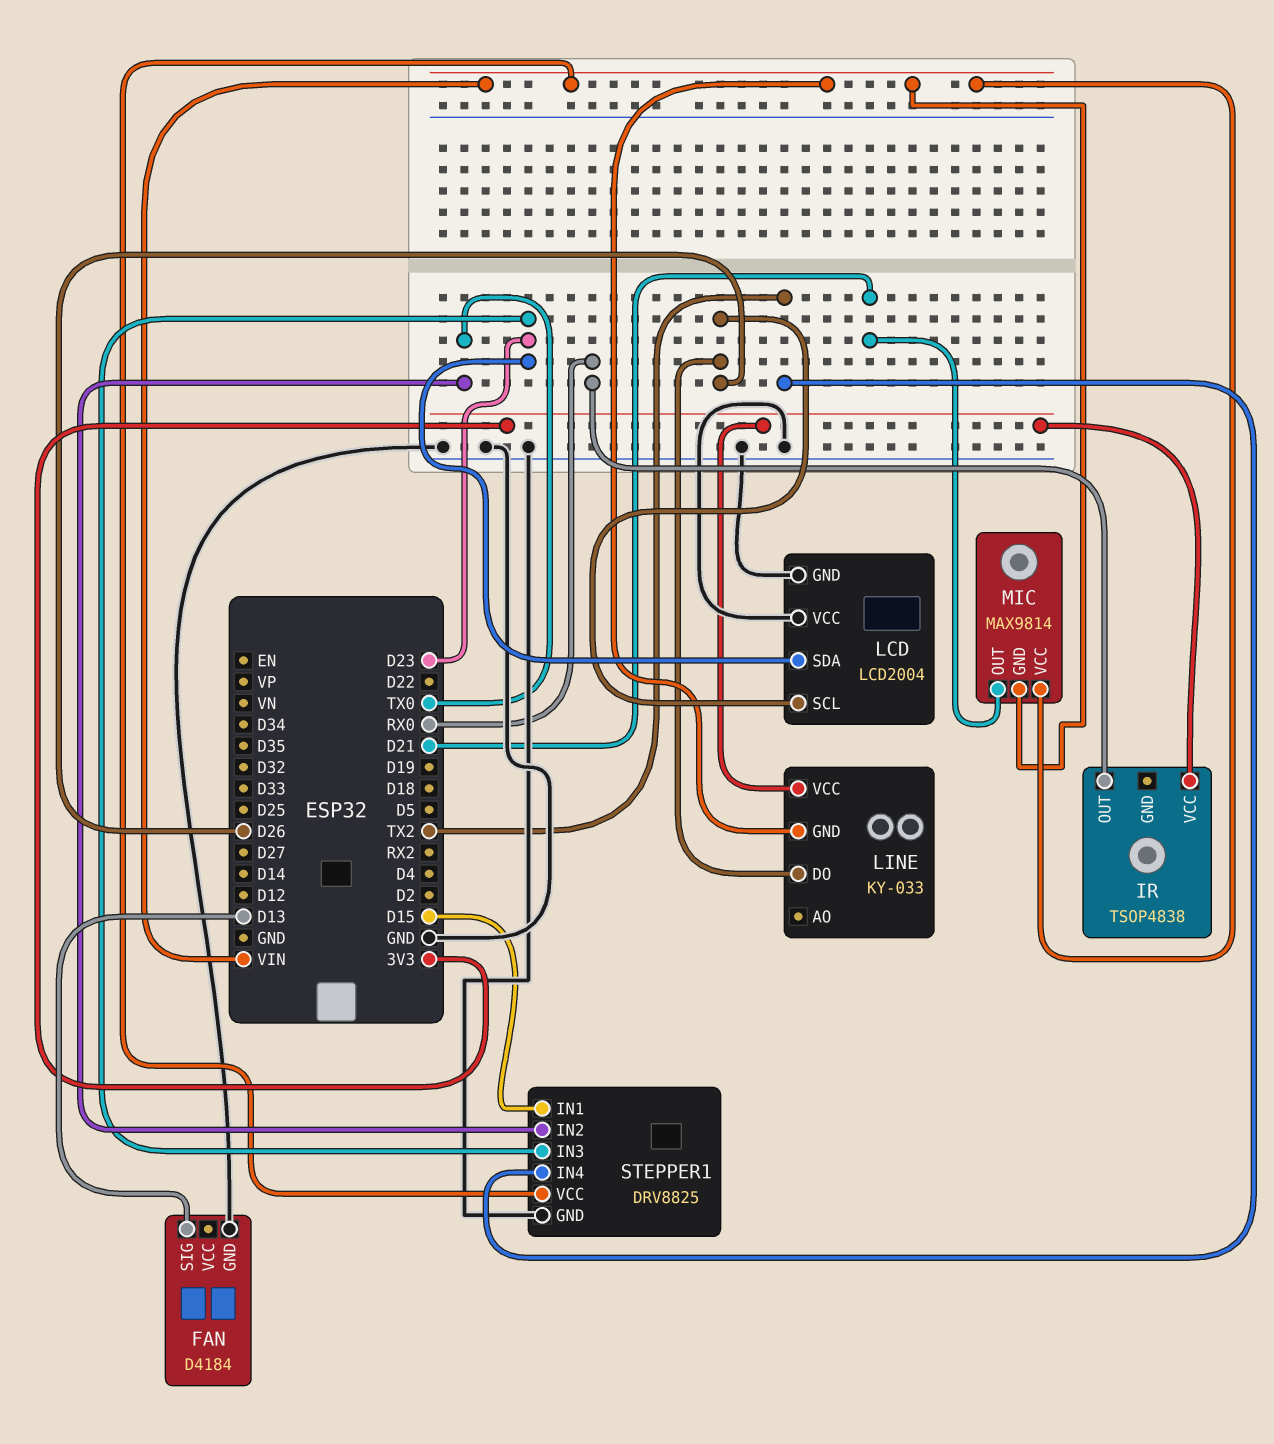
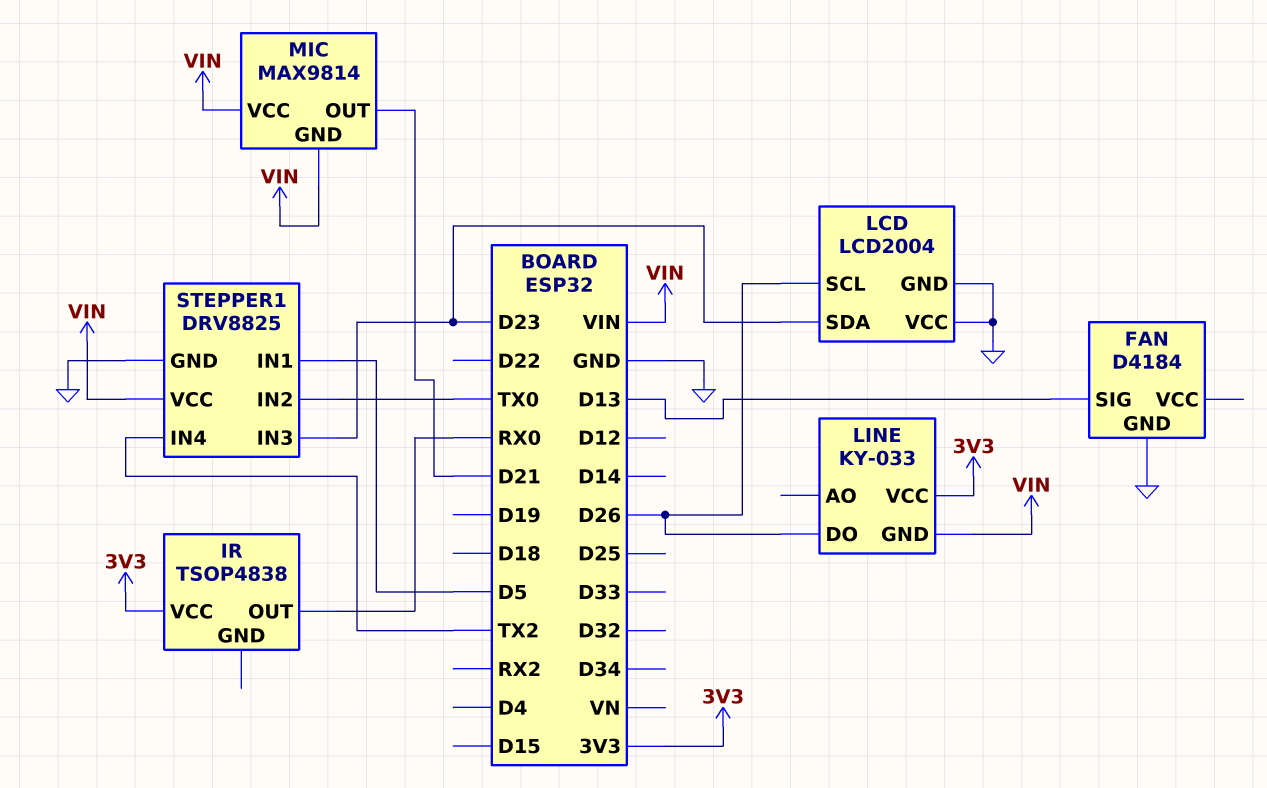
STEPPER1 pin IN1: D15 -> D5

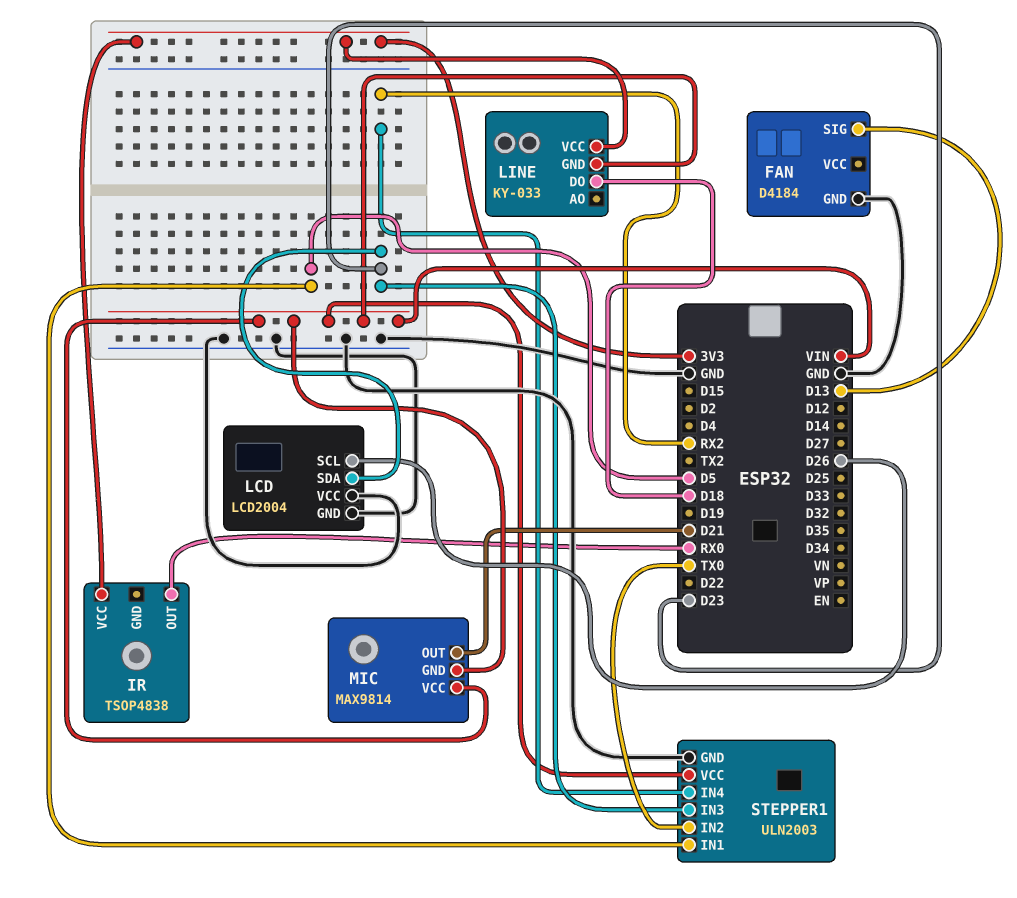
LINE pin DO: D26 -> D18
STEPPER1: DRV8825 -> ULN2003
STEPPER1 pin IN4: TX2 -> RX2

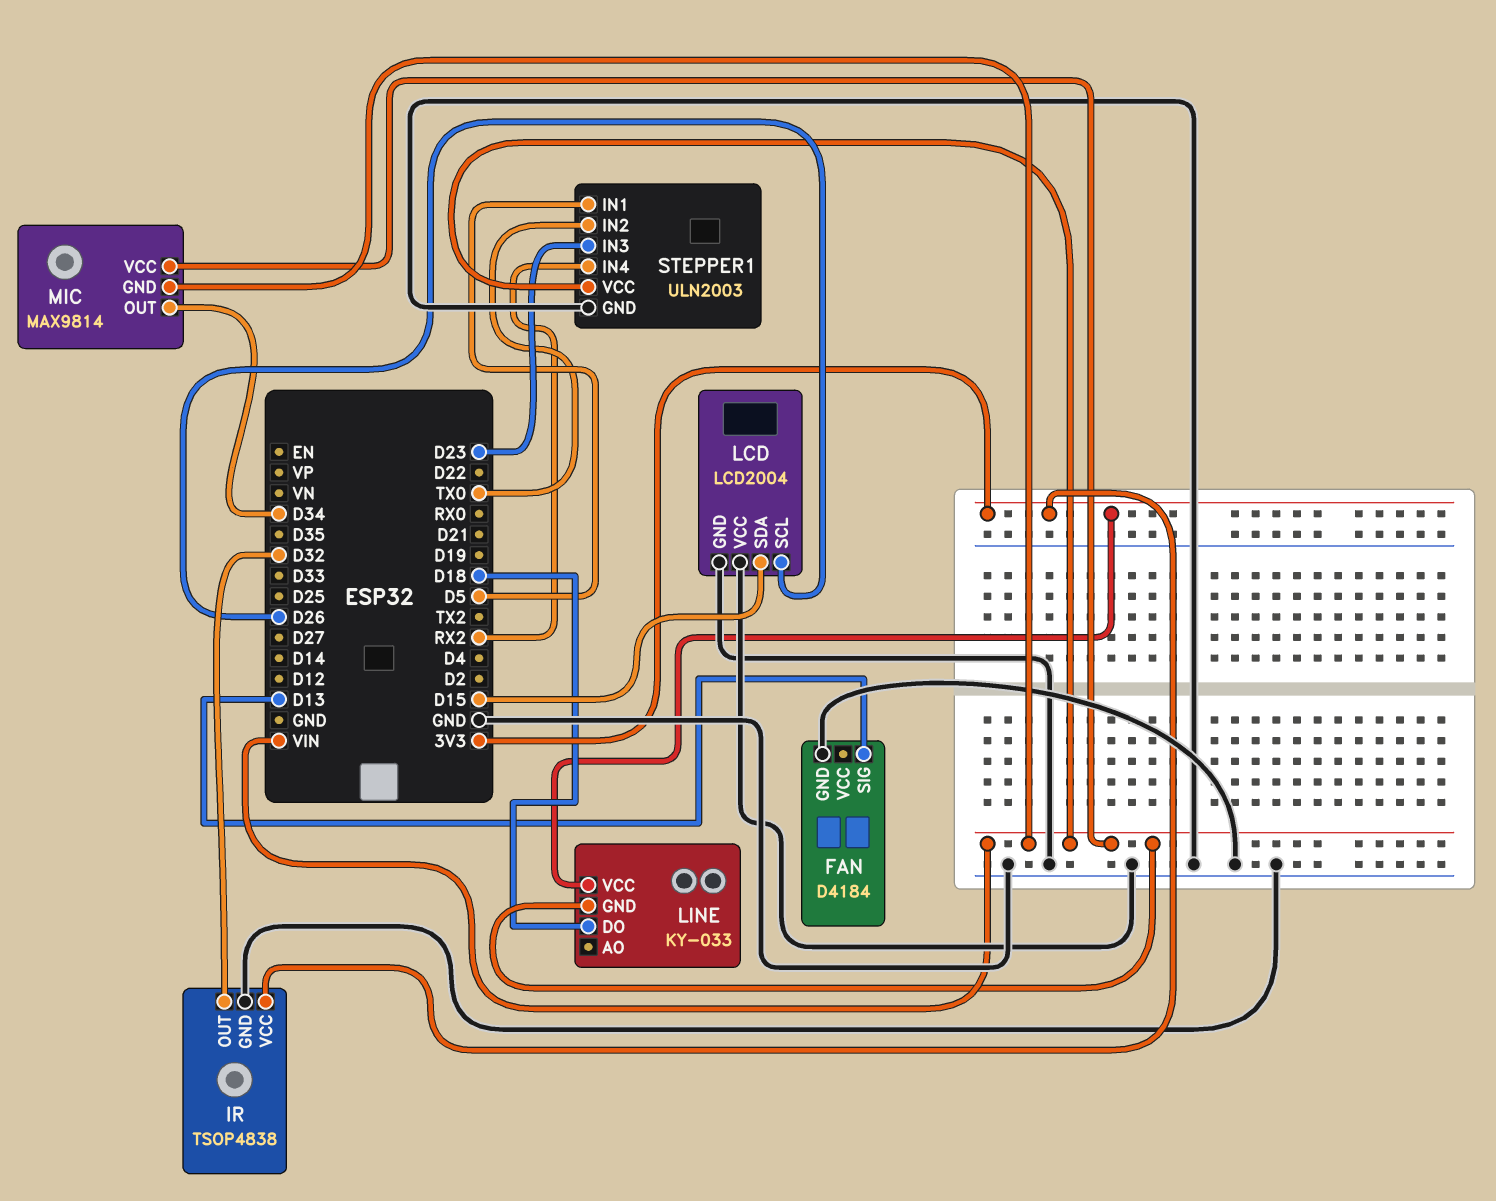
IR pin GND: none -> GND
IR pin OUT: RX0 -> D32
LCD pin SDA: D23 -> D15
MIC pin OUT: D21 -> D34

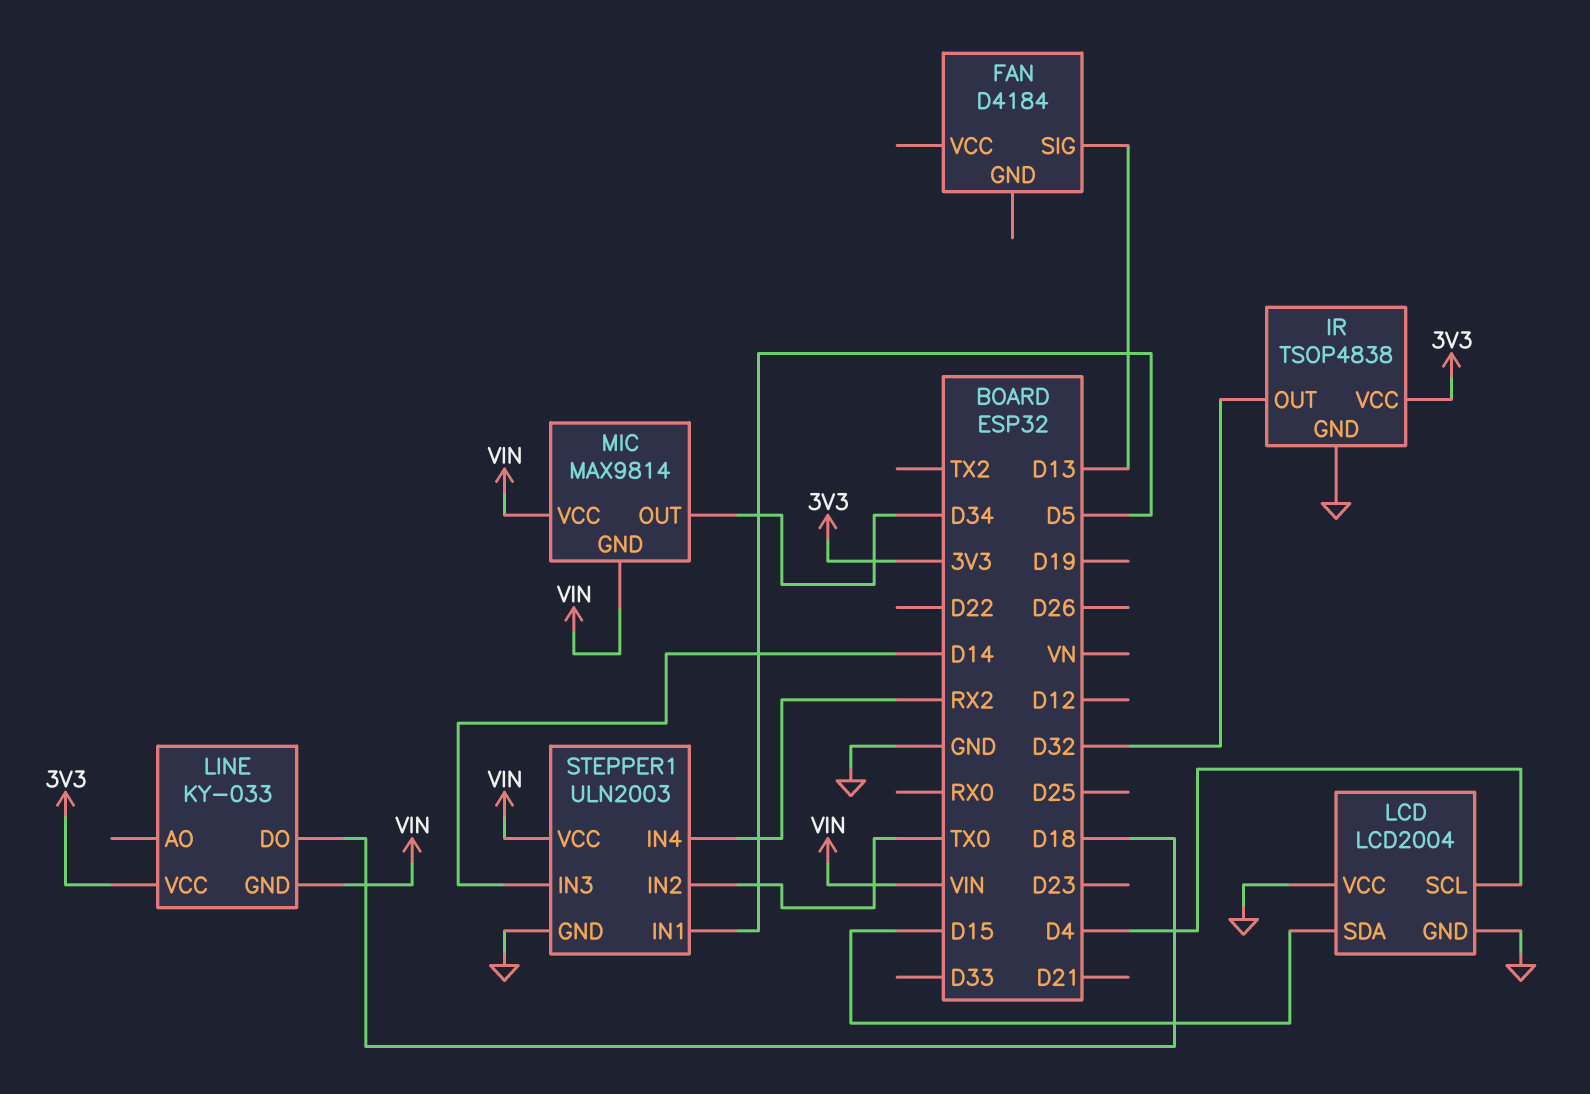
FAN pin GND: GND -> none
LCD pin SCL: D26 -> D4
STEPPER1 pin IN3: D23 -> D14

